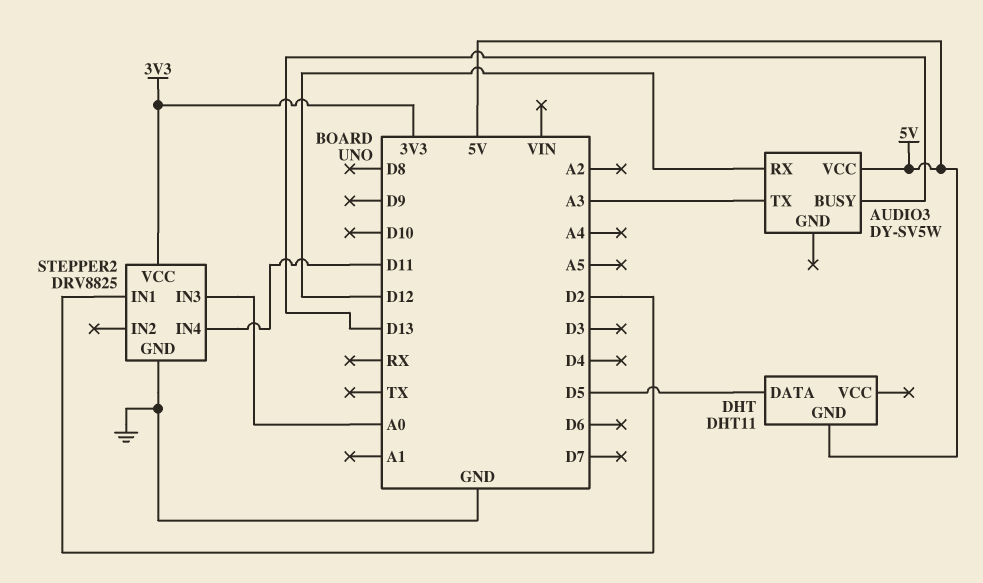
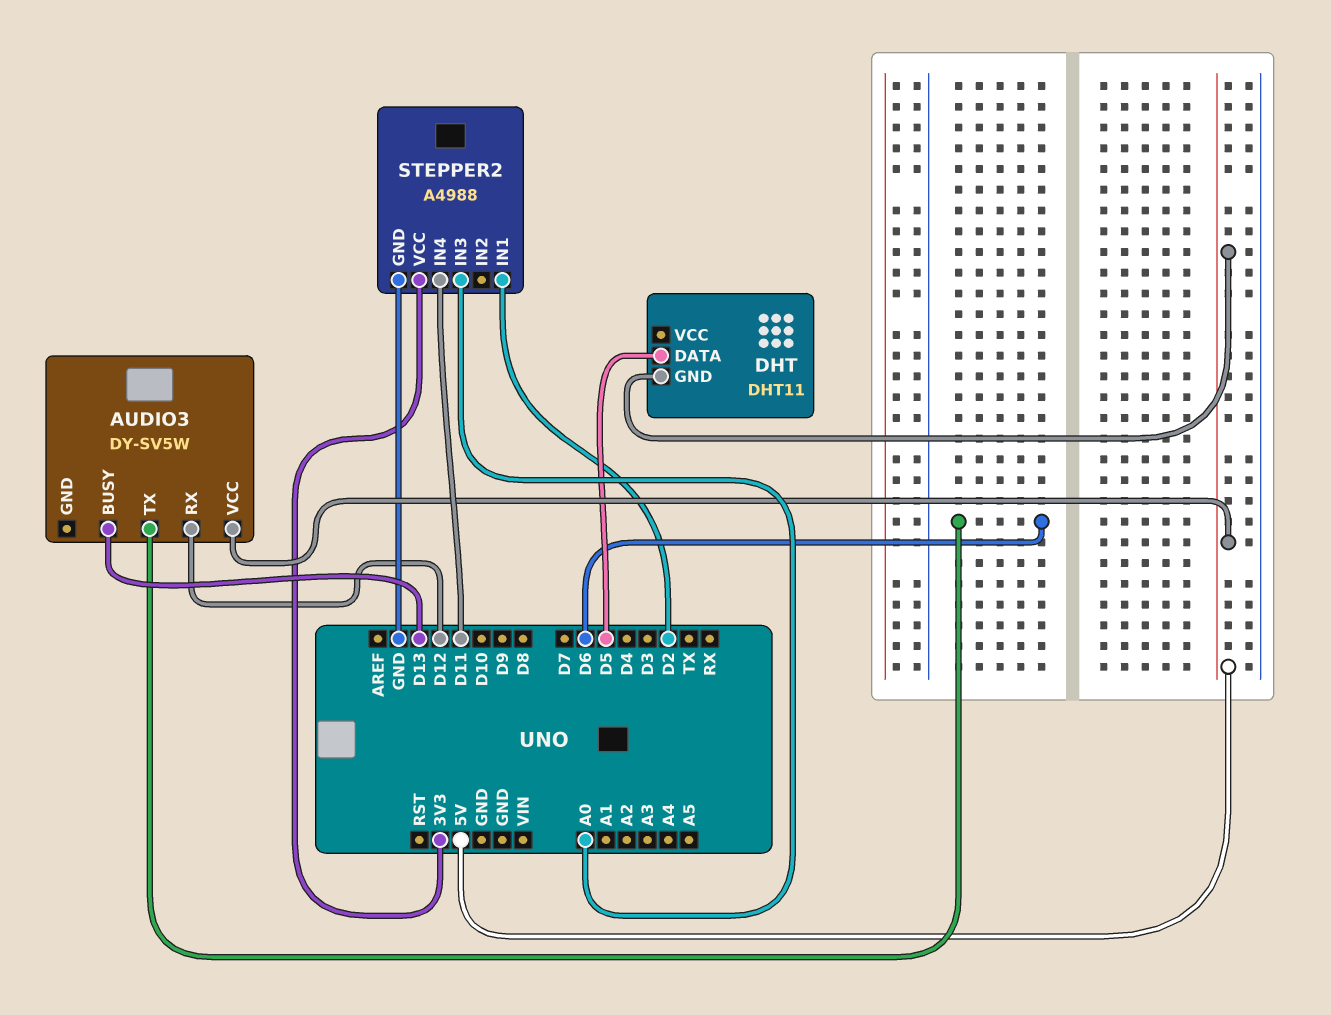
AUDIO3 pin TX: A3 -> D6
STEPPER2: DRV8825 -> A4988

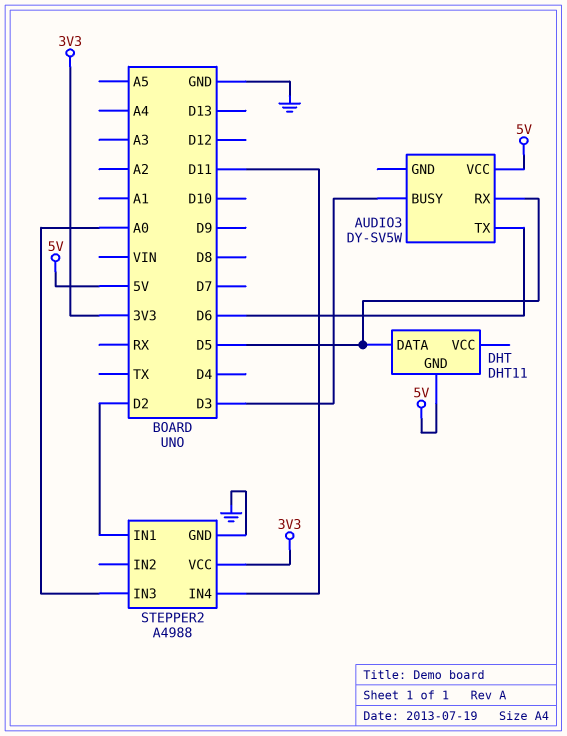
AUDIO3 pin BUSY: D13 -> D3
AUDIO3 pin RX: D12 -> D5

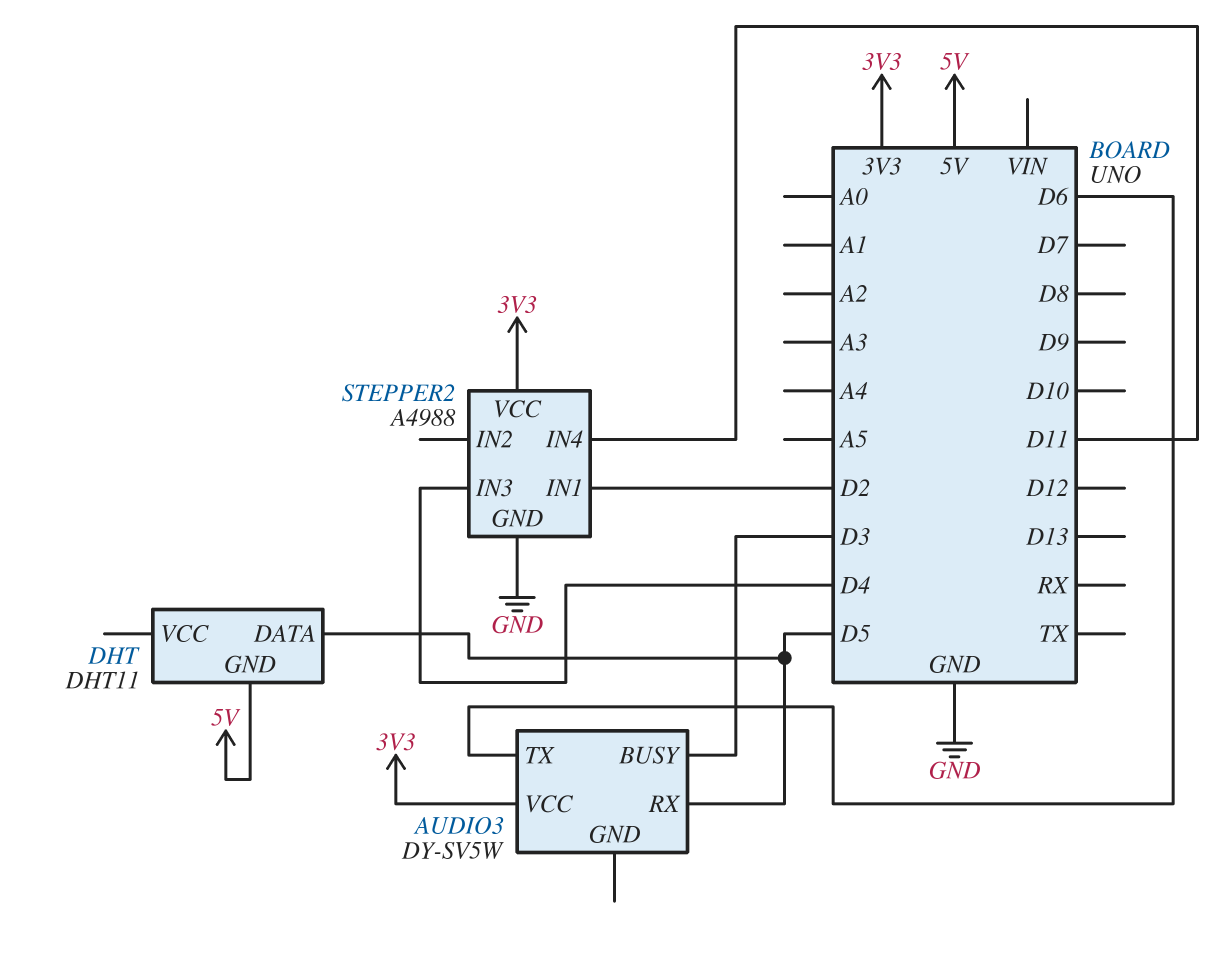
AUDIO3 pin VCC: 5V -> 3V3
STEPPER2 pin IN3: A0 -> D4

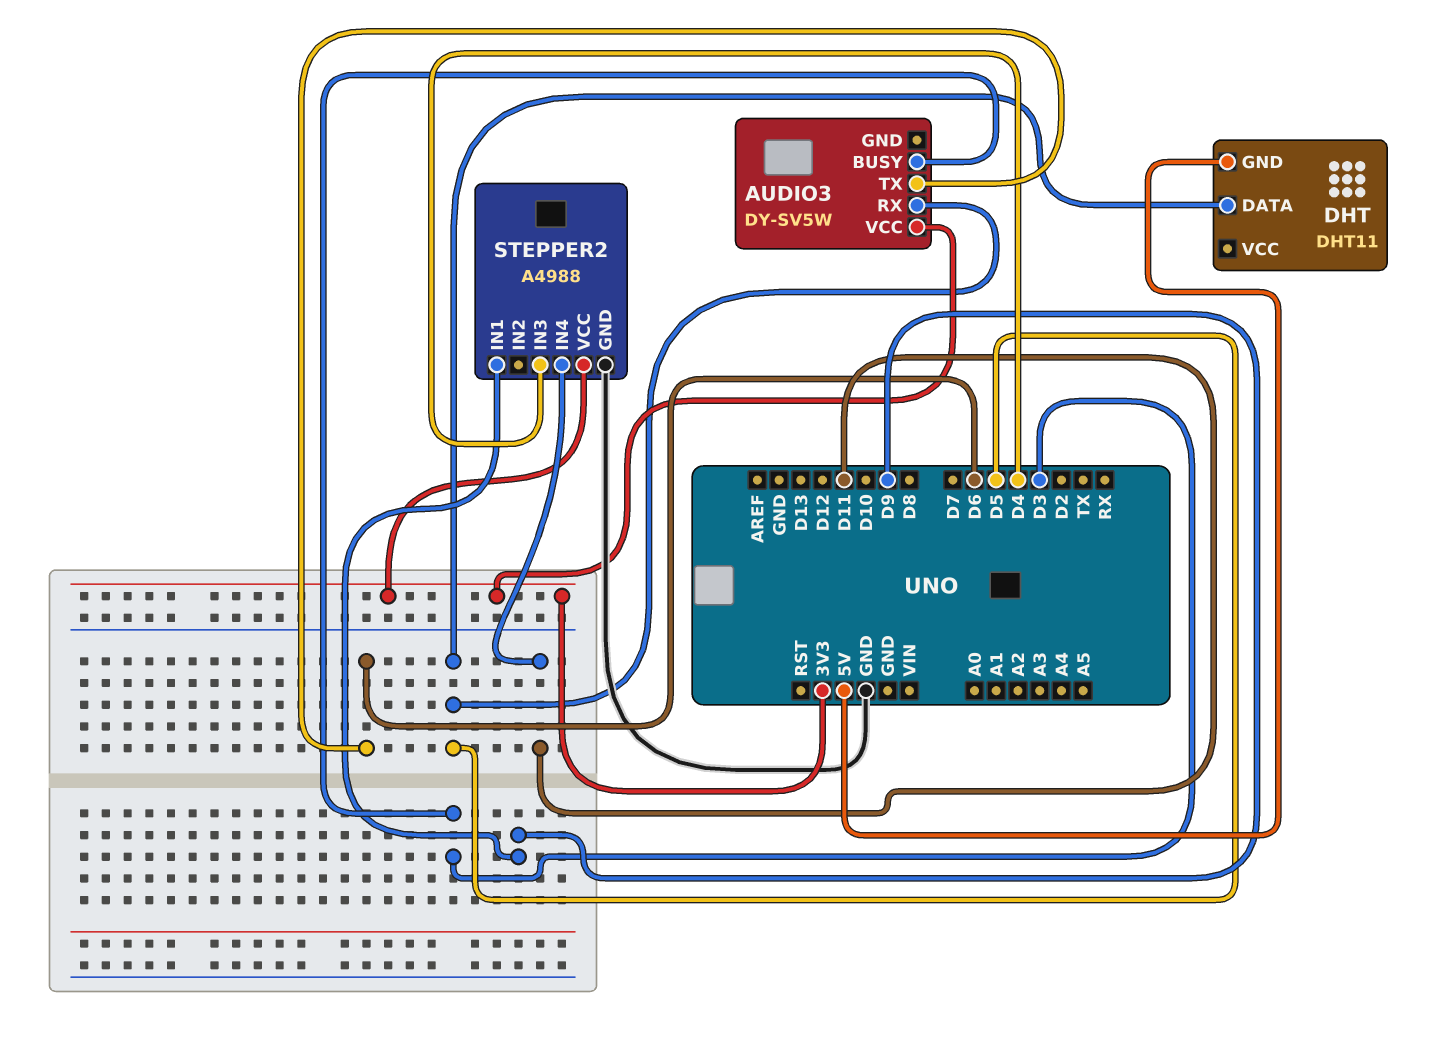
STEPPER2 pin IN1: D2 -> D9

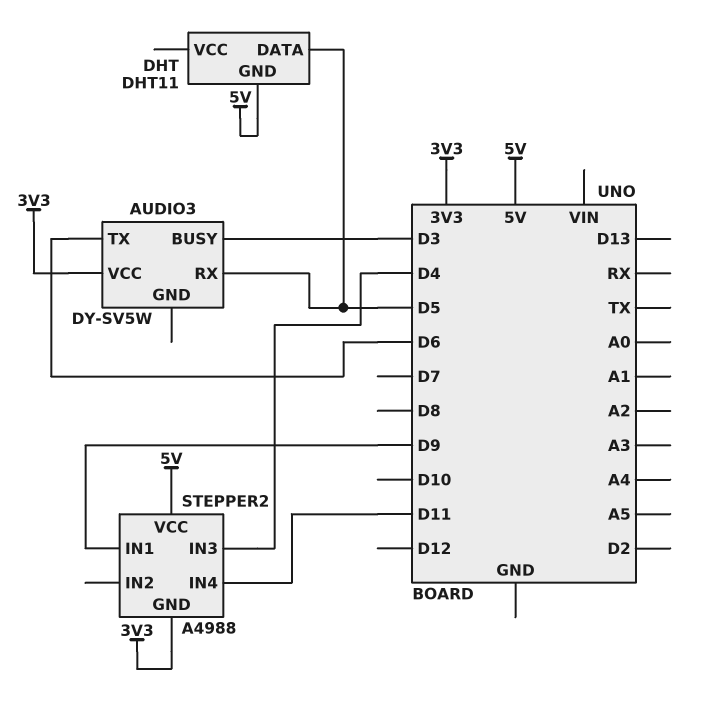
STEPPER2 pin GND: GND -> 3V3
STEPPER2 pin VCC: 3V3 -> 5V

